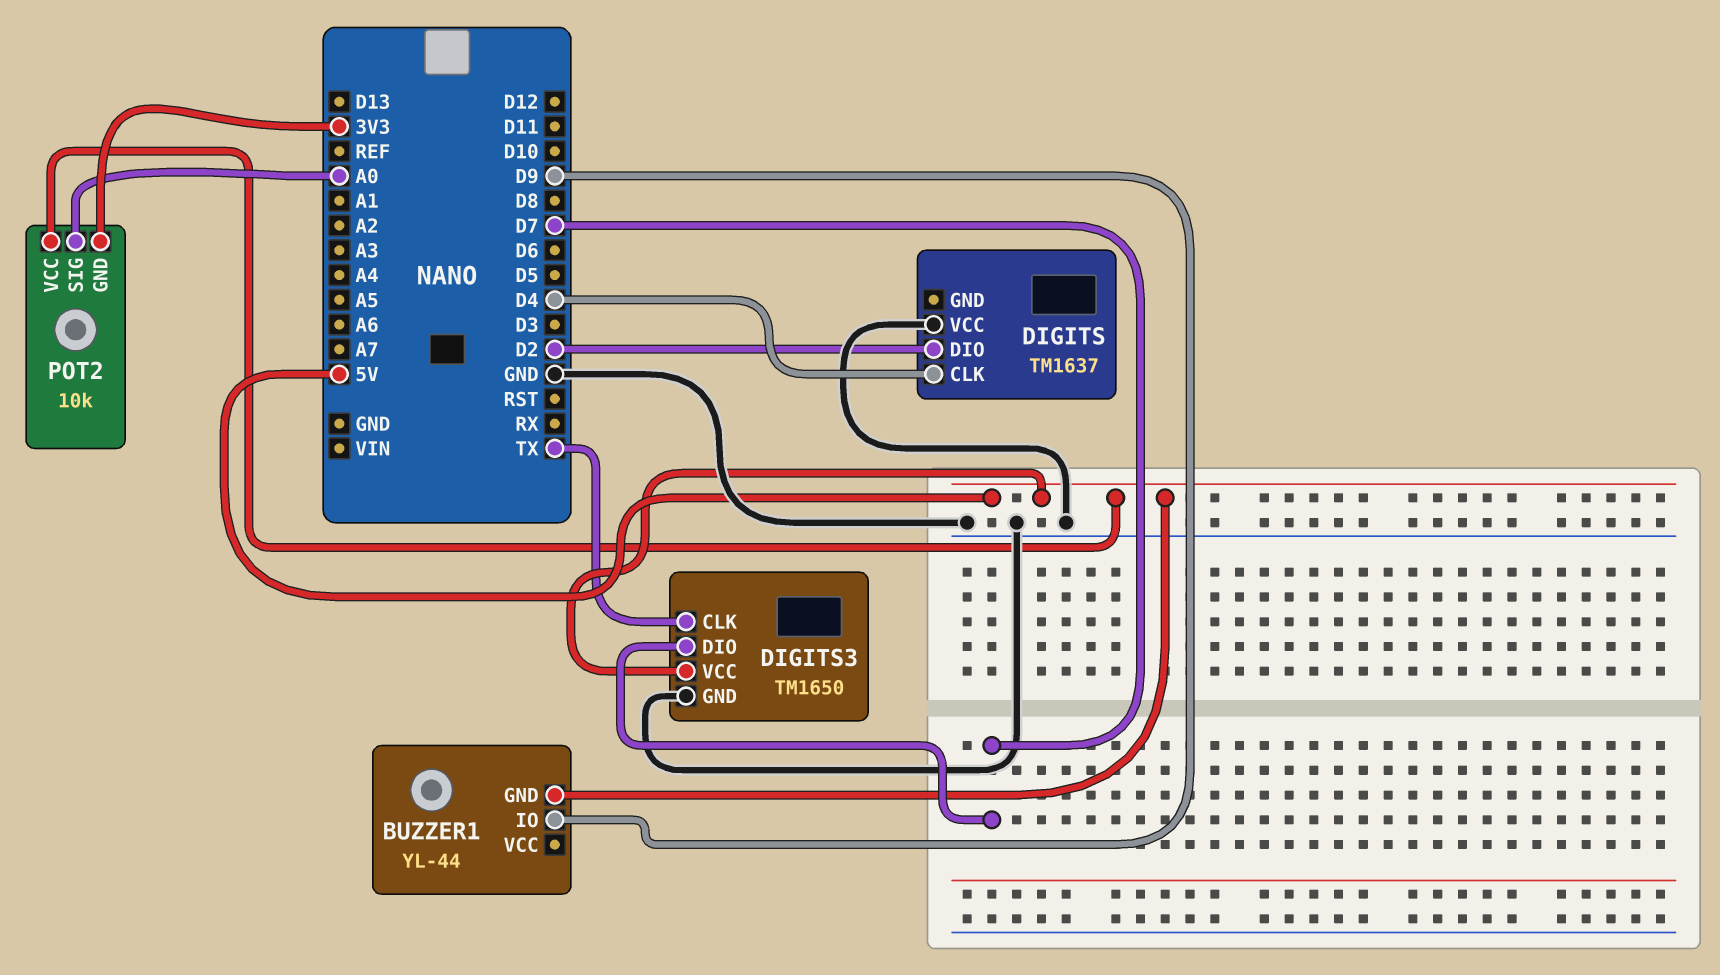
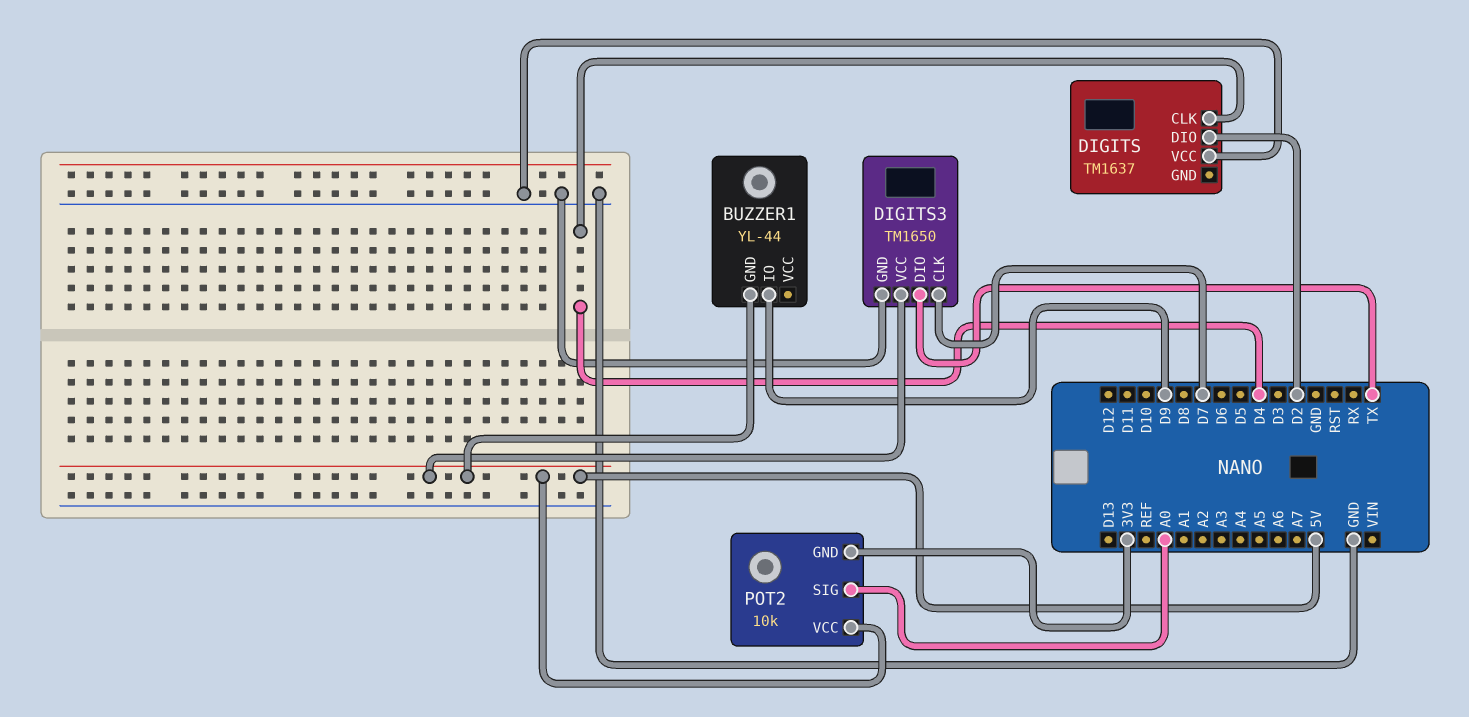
DIGITS3 pin CLK: TX -> D7
DIGITS3 pin DIO: D7 -> TX

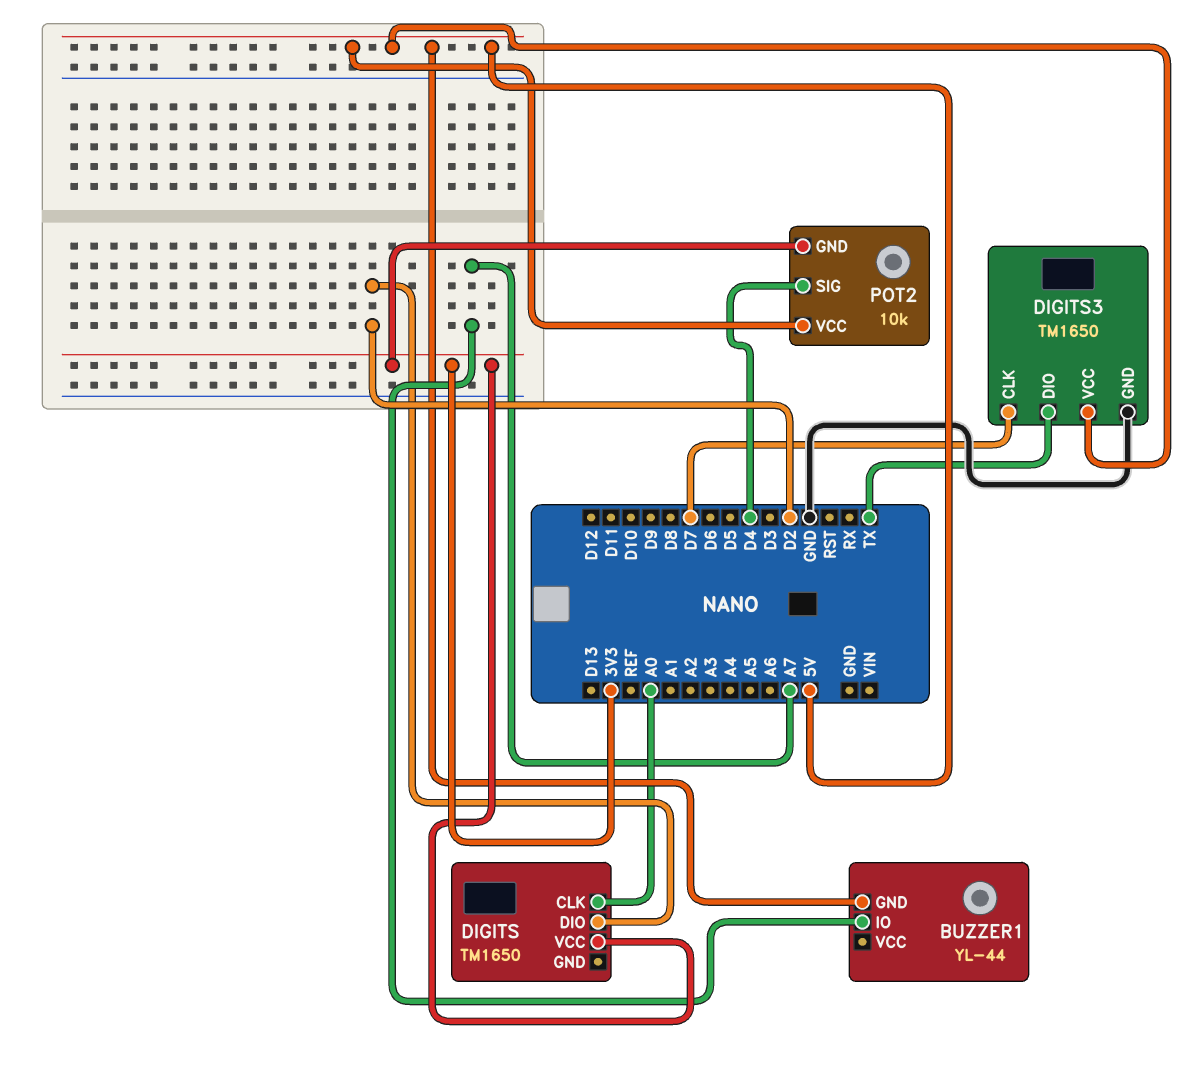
BUZZER1 pin IO: D9 -> A7
DIGITS: TM1637 -> TM1650
DIGITS pin CLK: D4 -> A0
DIGITS pin VCC: GND -> 3V3
POT2 pin SIG: A0 -> D4

